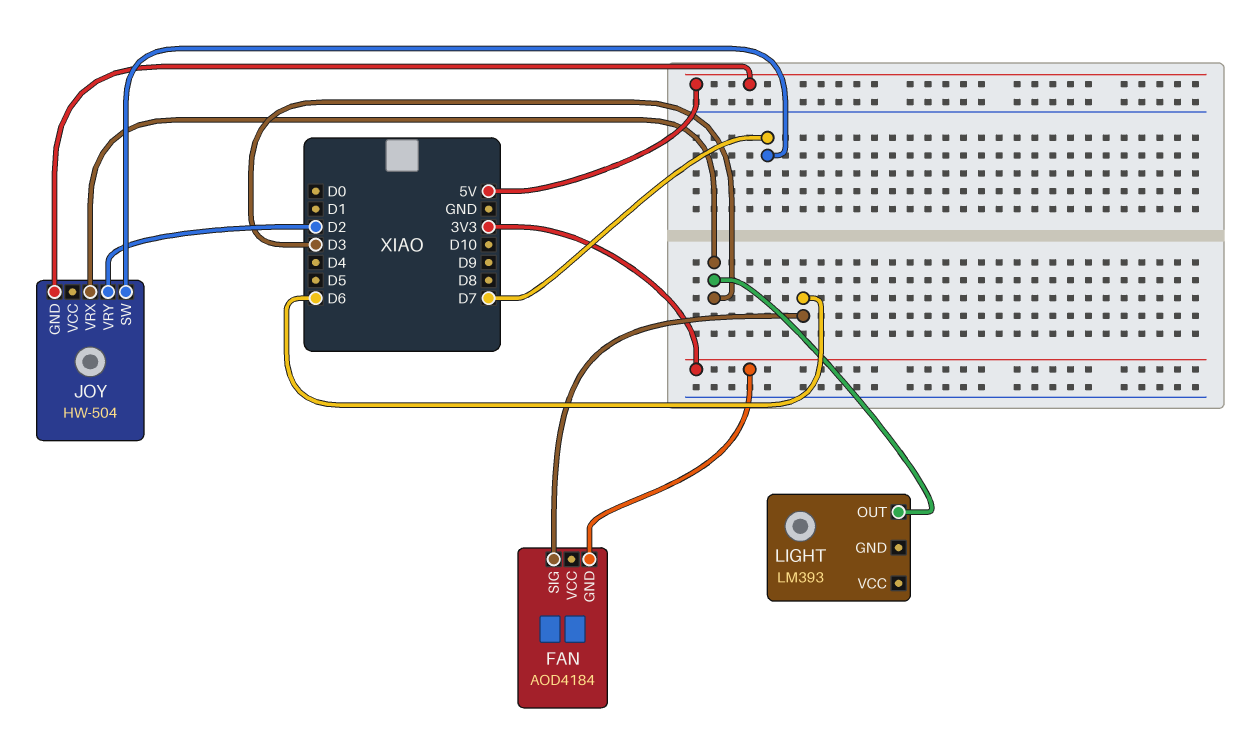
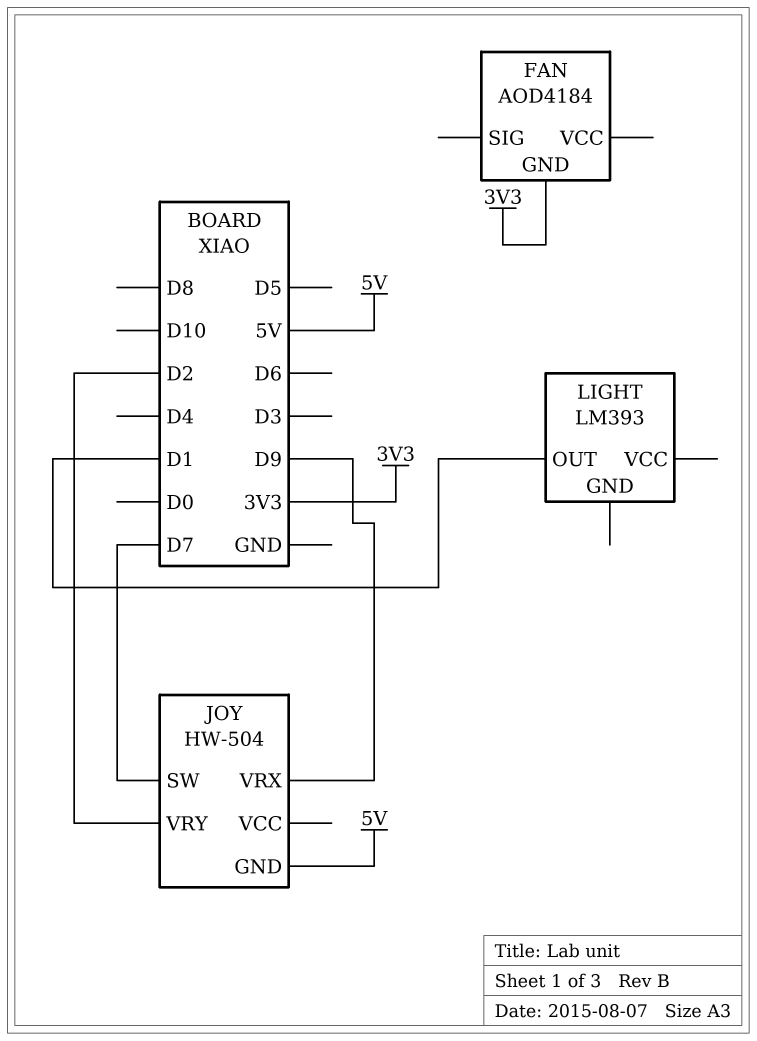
FAN pin SIG: D6 -> none
JOY pin VRX: D3 -> D9
LIGHT pin OUT: D3 -> D1

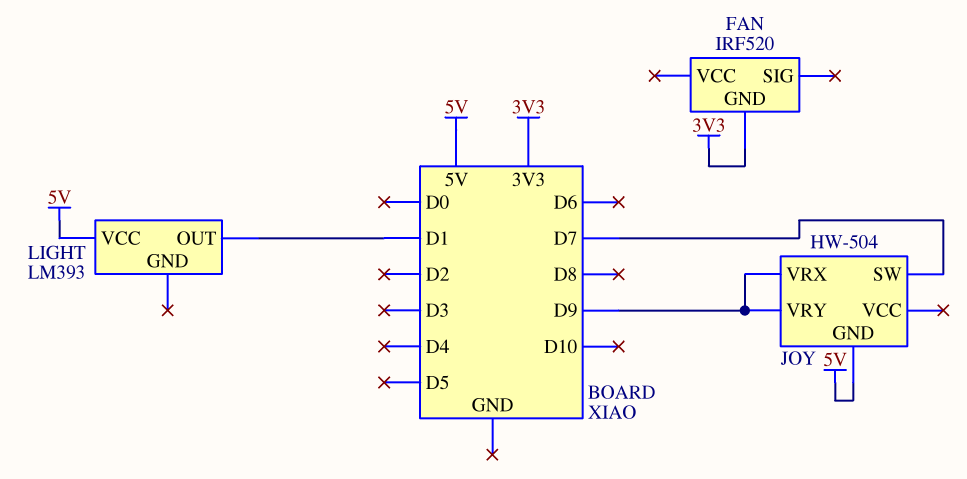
FAN: AOD4184 -> IRF520
JOY pin VRY: D2 -> D9
LIGHT pin VCC: none -> 5V

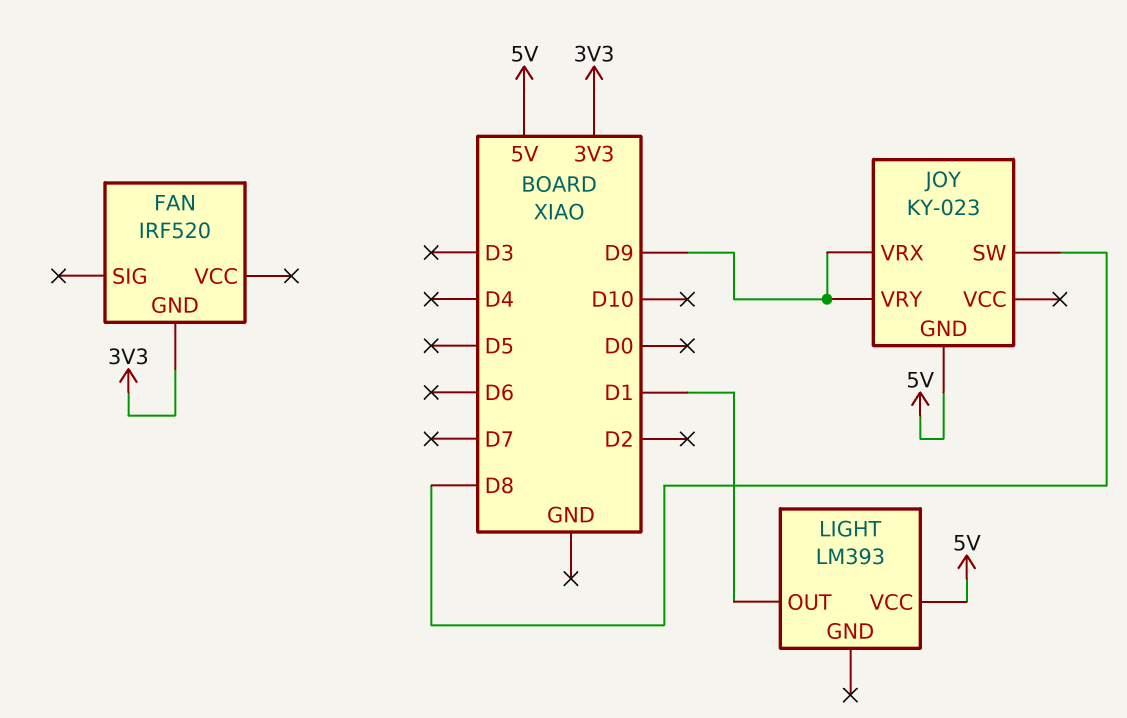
JOY: HW-504 -> KY-023
JOY pin SW: D7 -> D8

